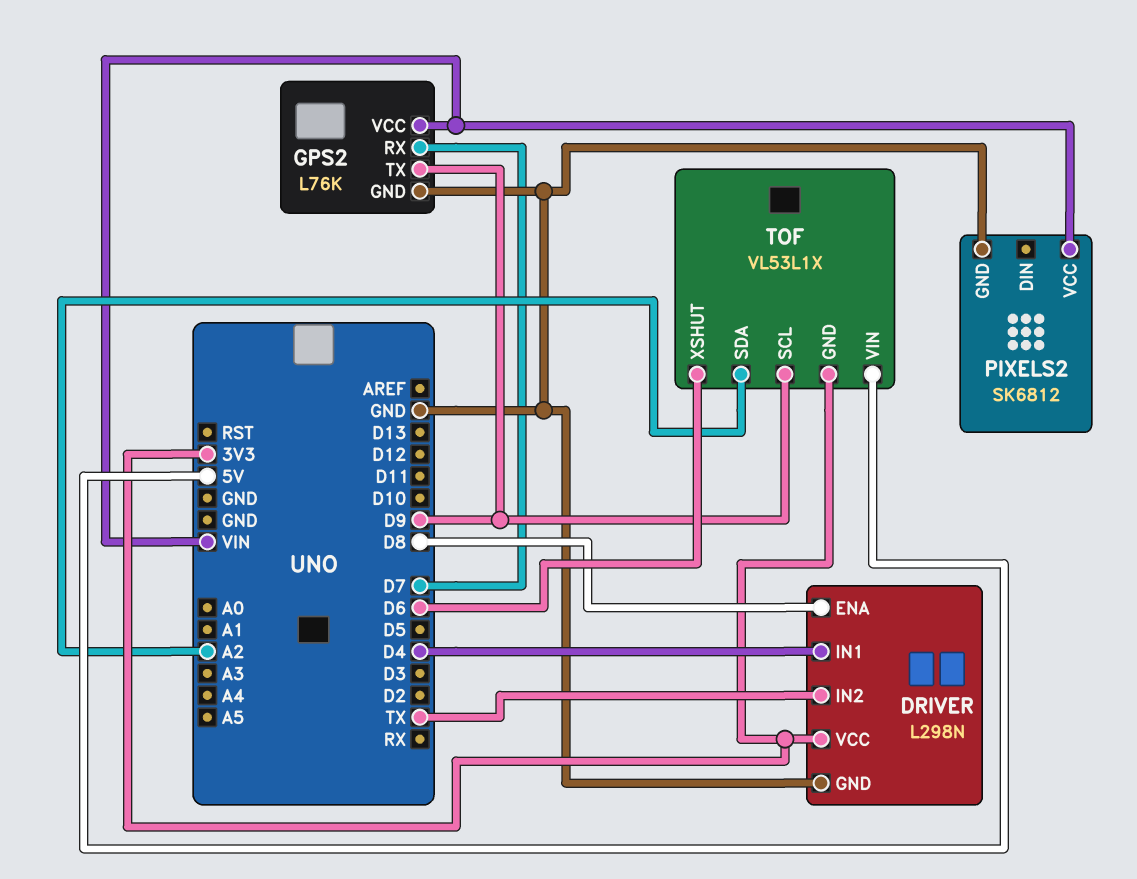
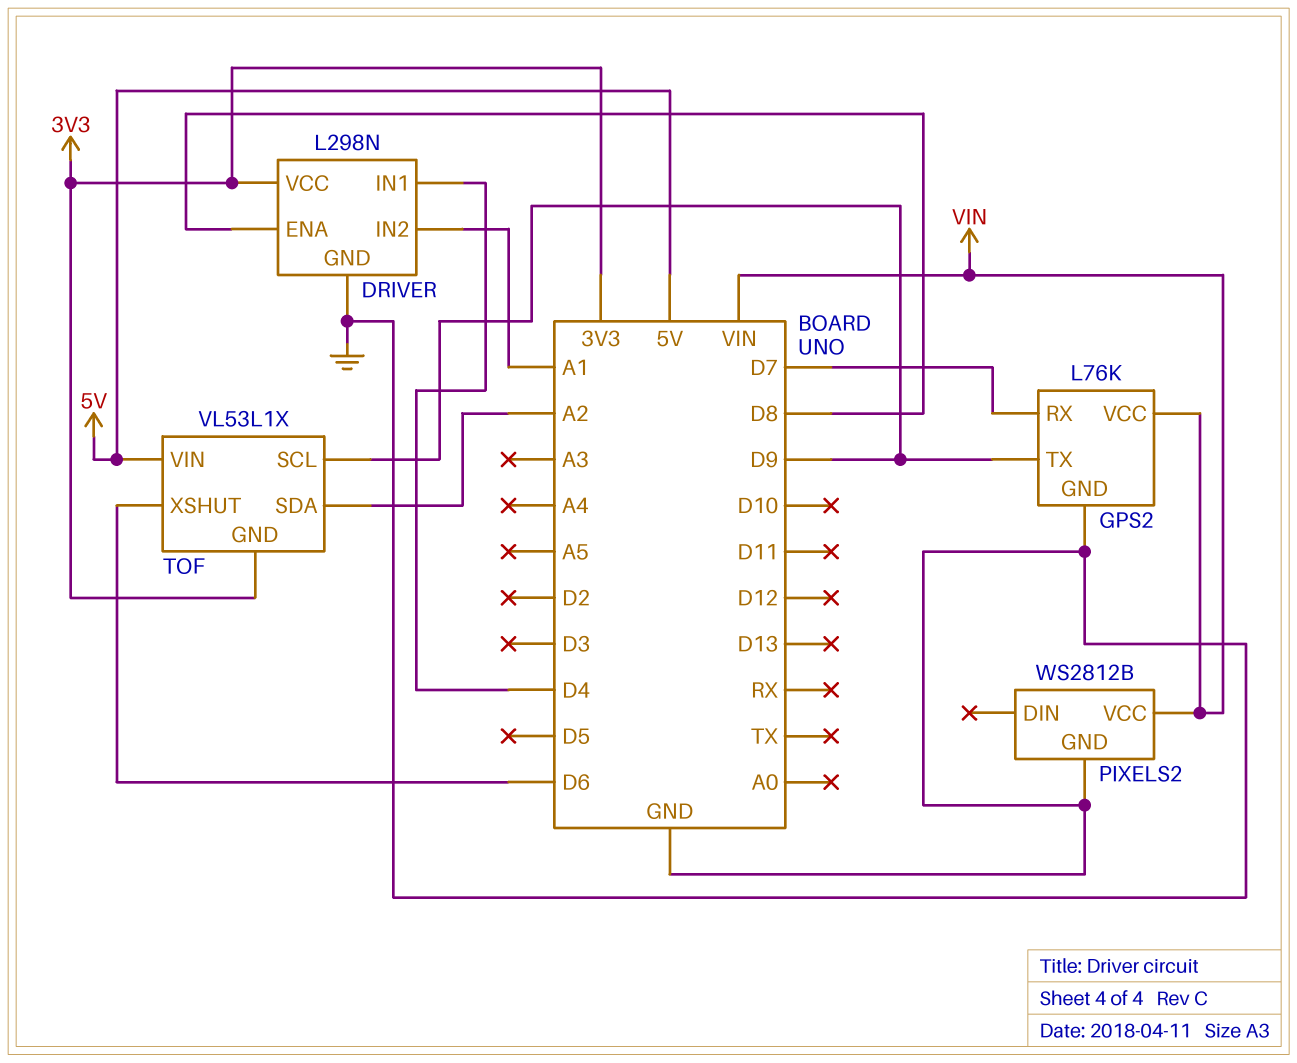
DRIVER pin IN2: TX -> A1
PIXELS2: SK6812 -> WS2812B

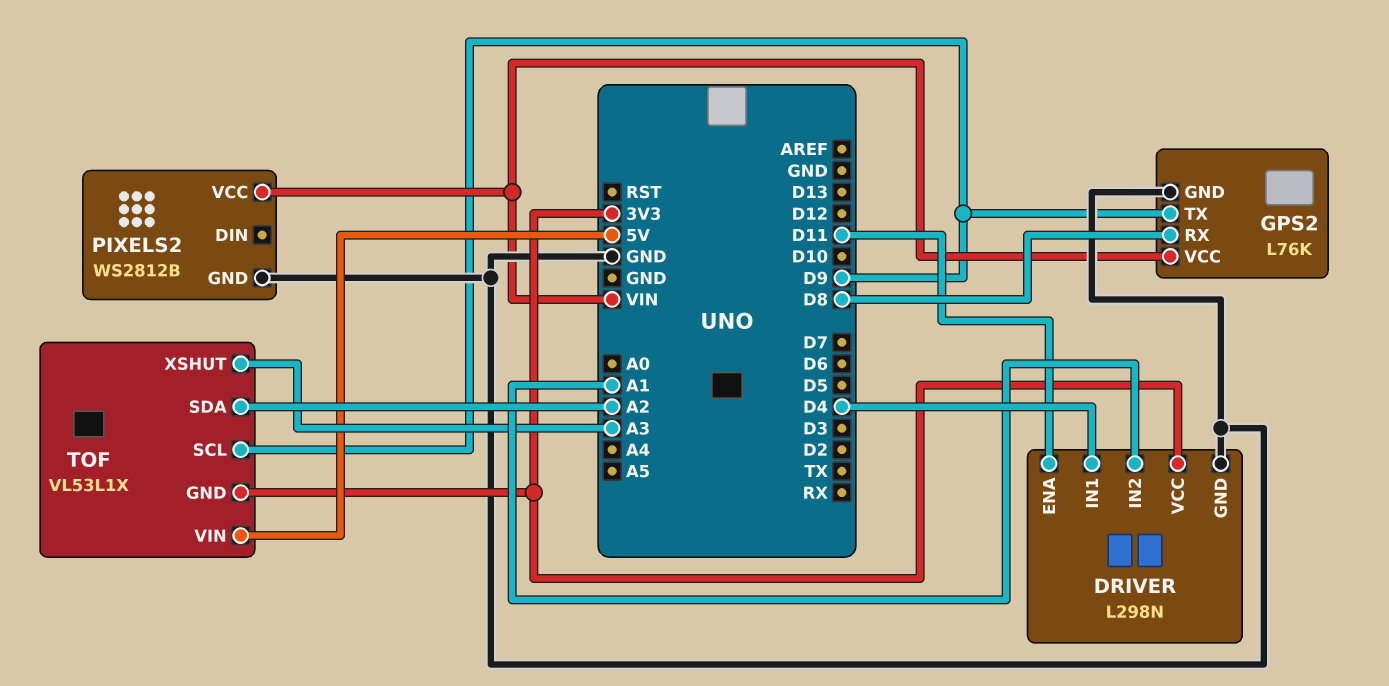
DRIVER pin ENA: D8 -> D11
GPS2 pin RX: D7 -> D8
TOF pin XSHUT: D6 -> A3

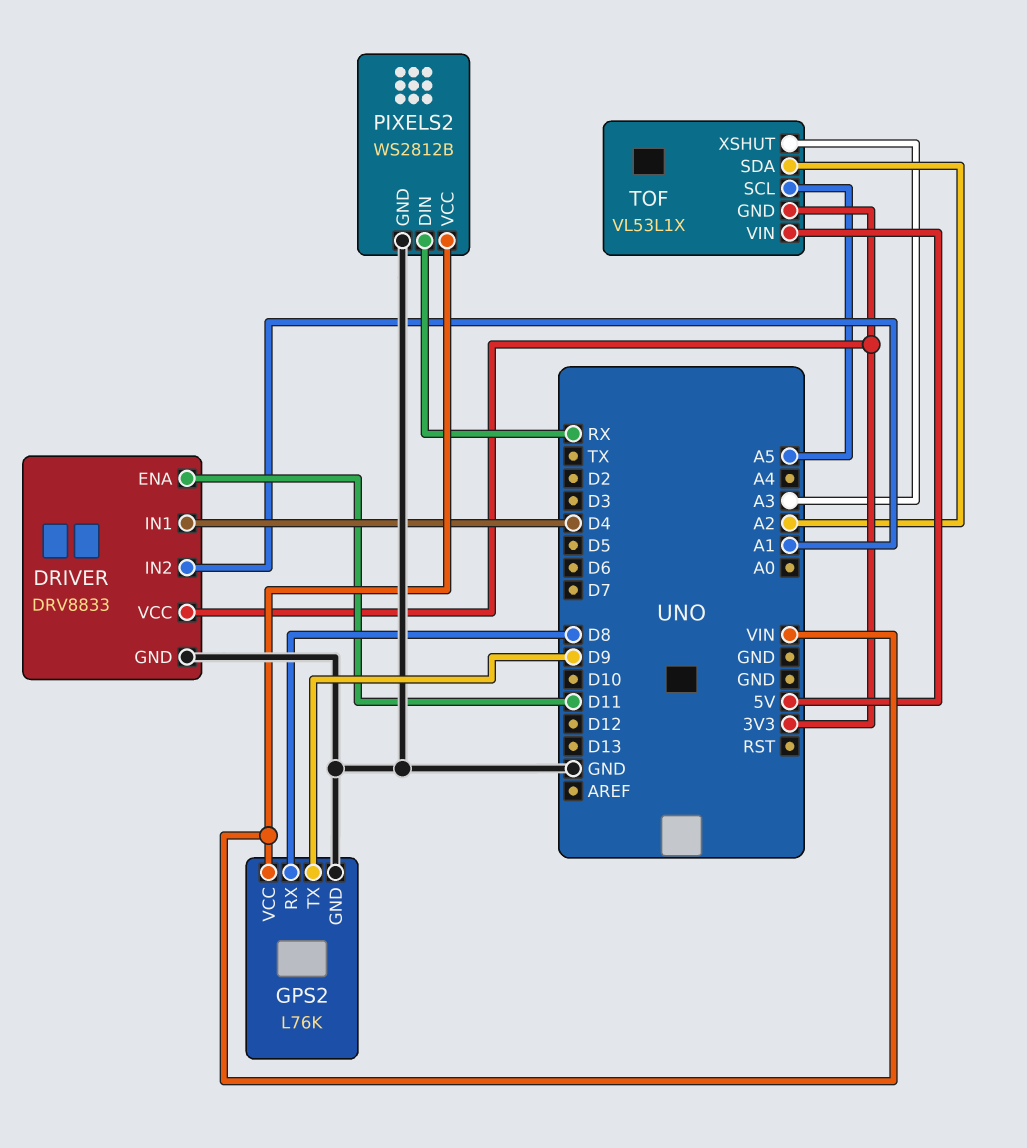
DRIVER: L298N -> DRV8833
PIXELS2 pin DIN: none -> RX
TOF pin SCL: D9 -> A5

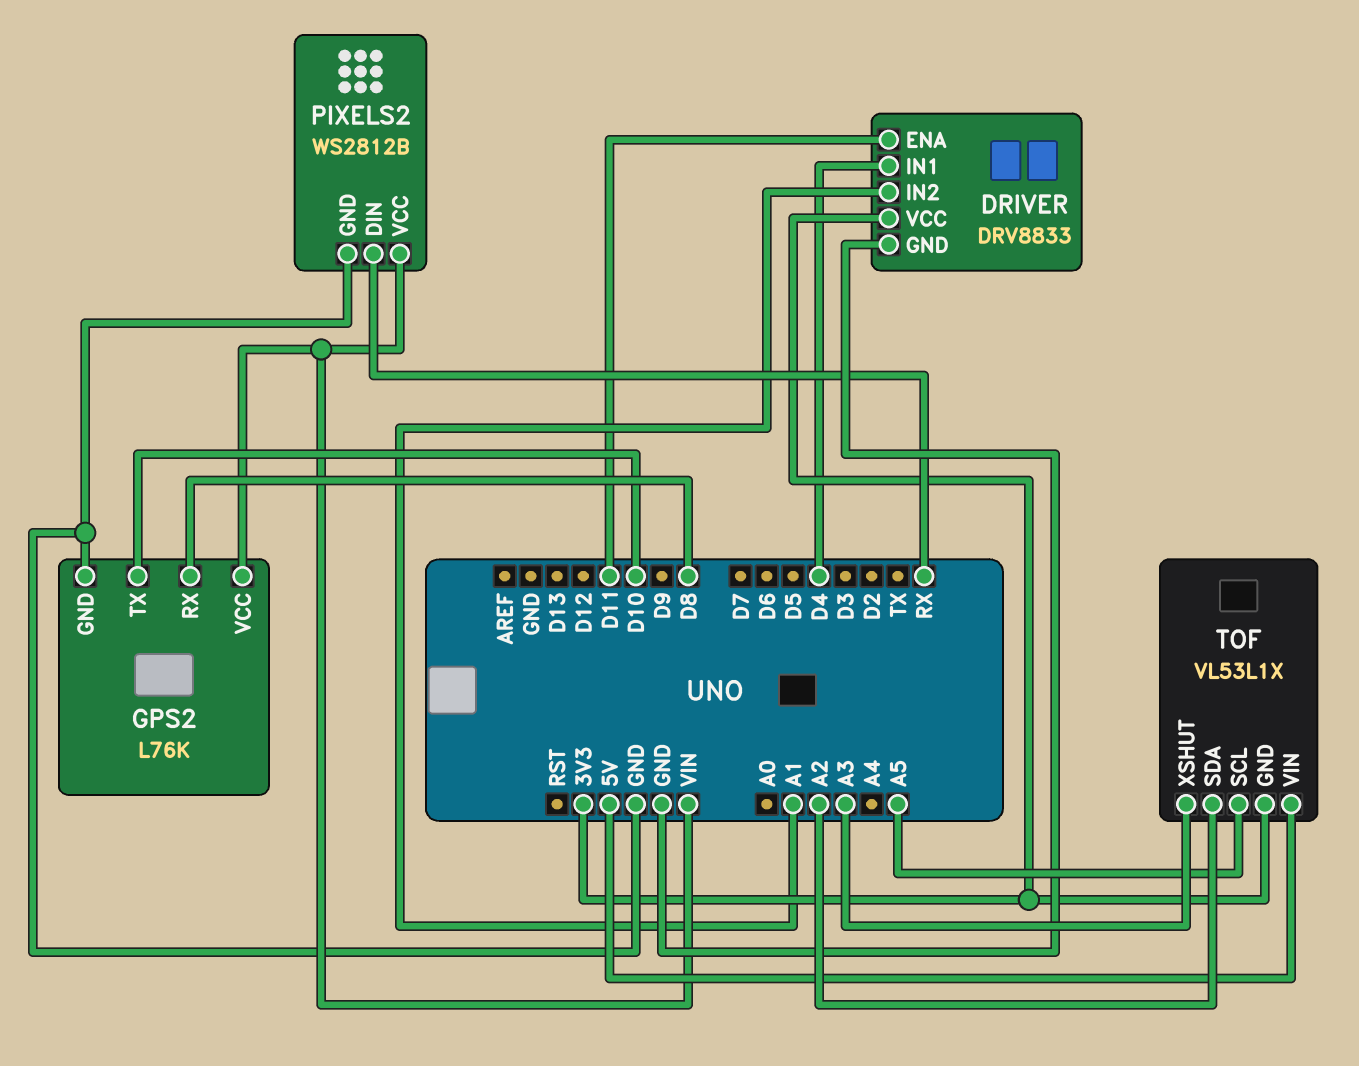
GPS2 pin TX: D9 -> D10

